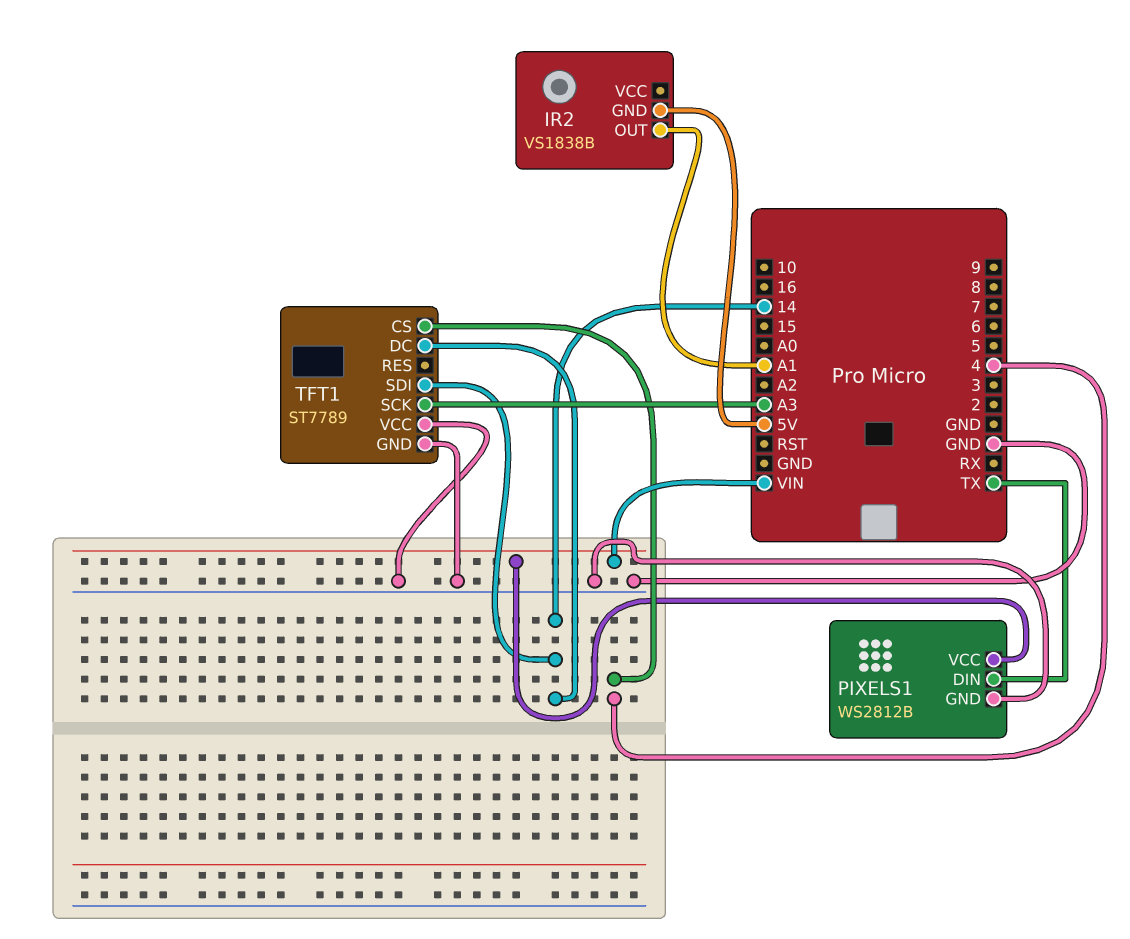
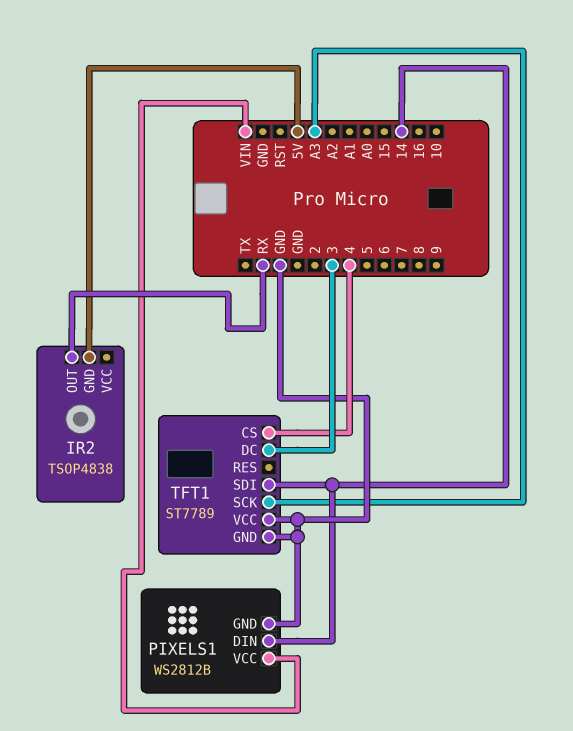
IR2: VS1838B -> TSOP4838
IR2 pin OUT: A1 -> RX
PIXELS1 pin DIN: TX -> 14
TFT1 pin DC: 14 -> 3

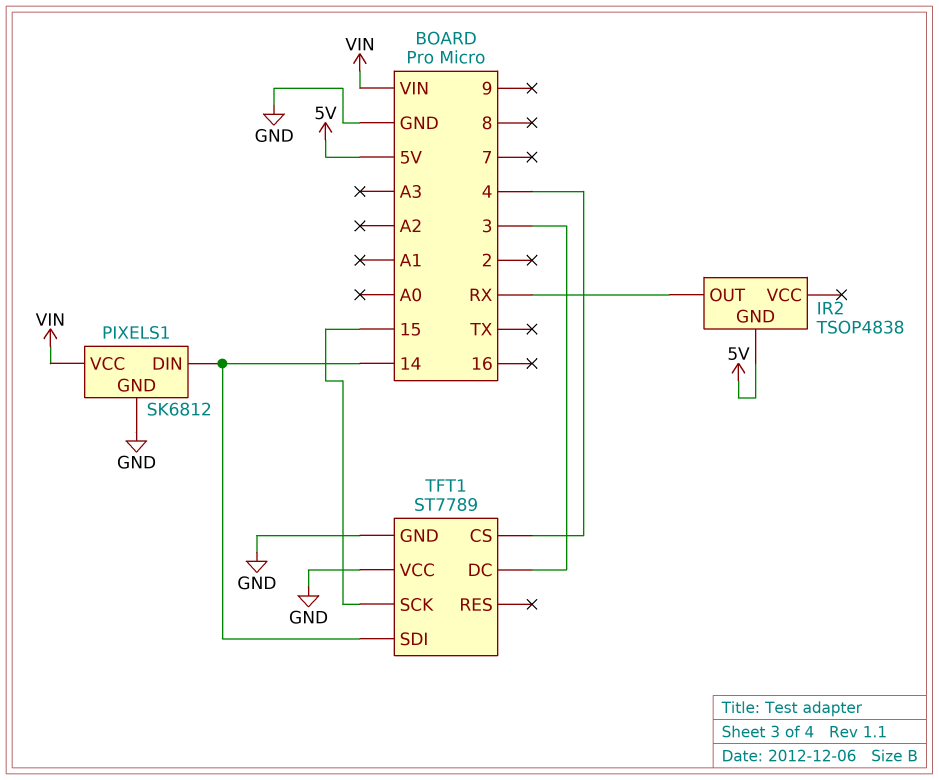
PIXELS1: WS2812B -> SK6812
TFT1 pin SCK: A3 -> 15

